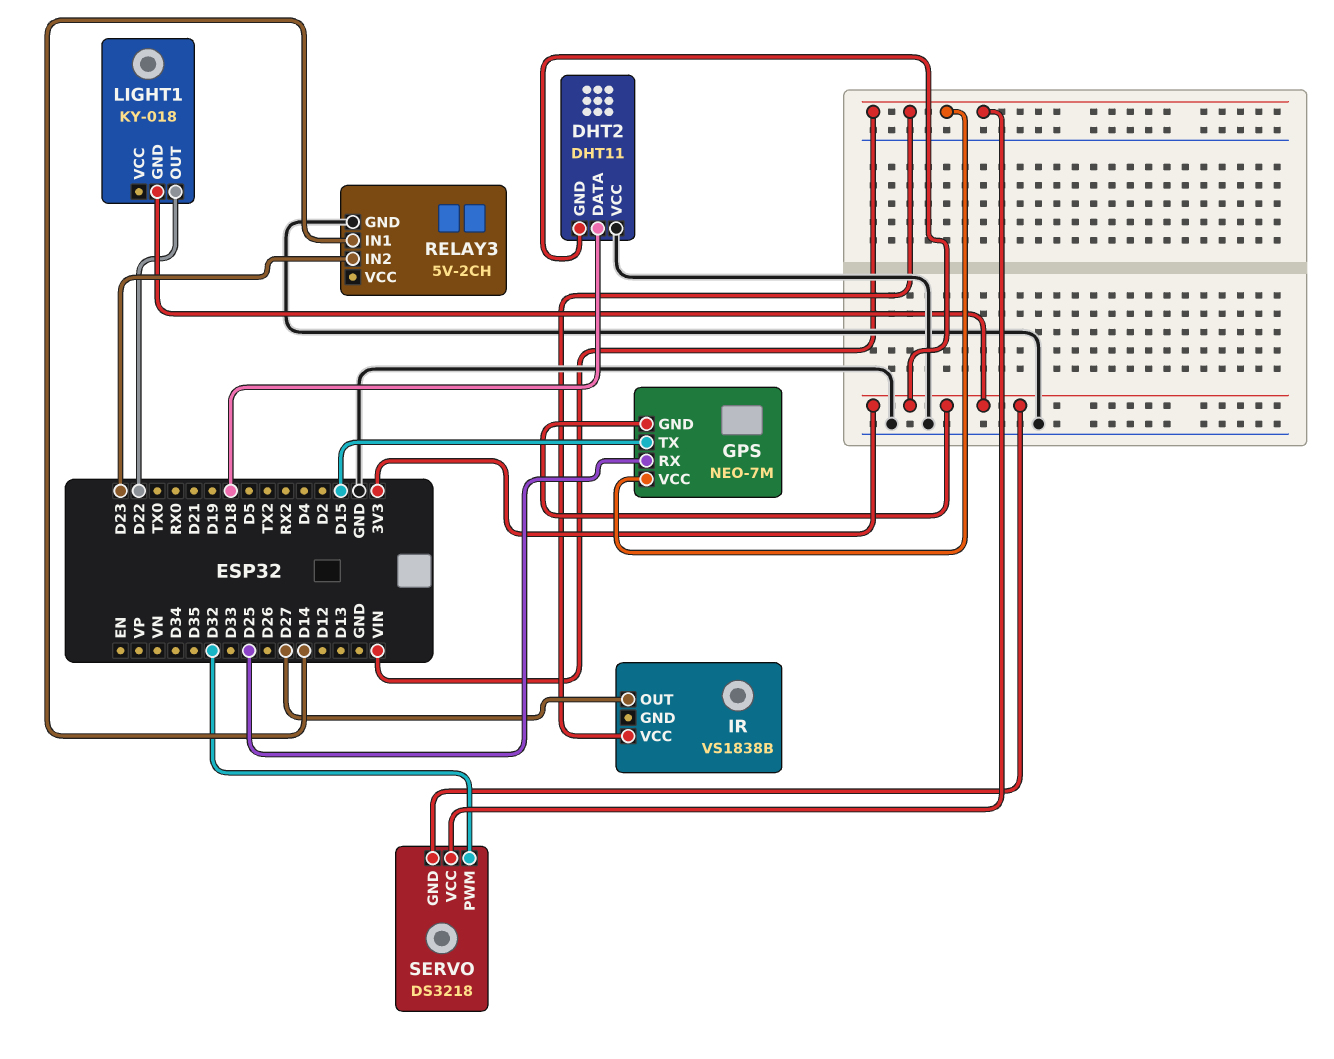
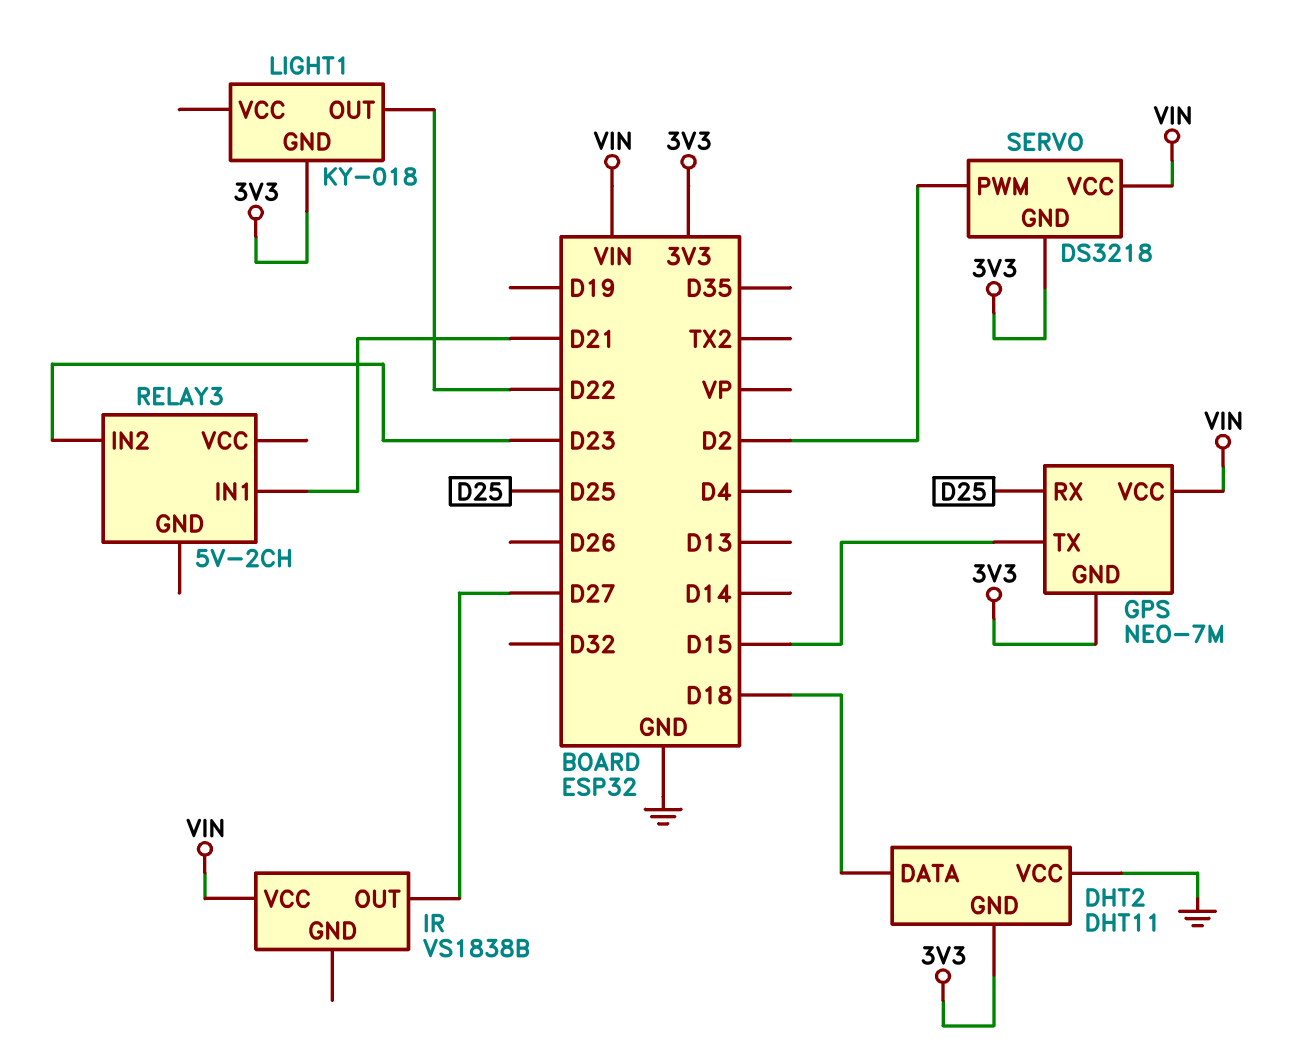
RELAY3 pin GND: GND -> none
RELAY3 pin IN1: D14 -> D21
SERVO pin PWM: D32 -> D2

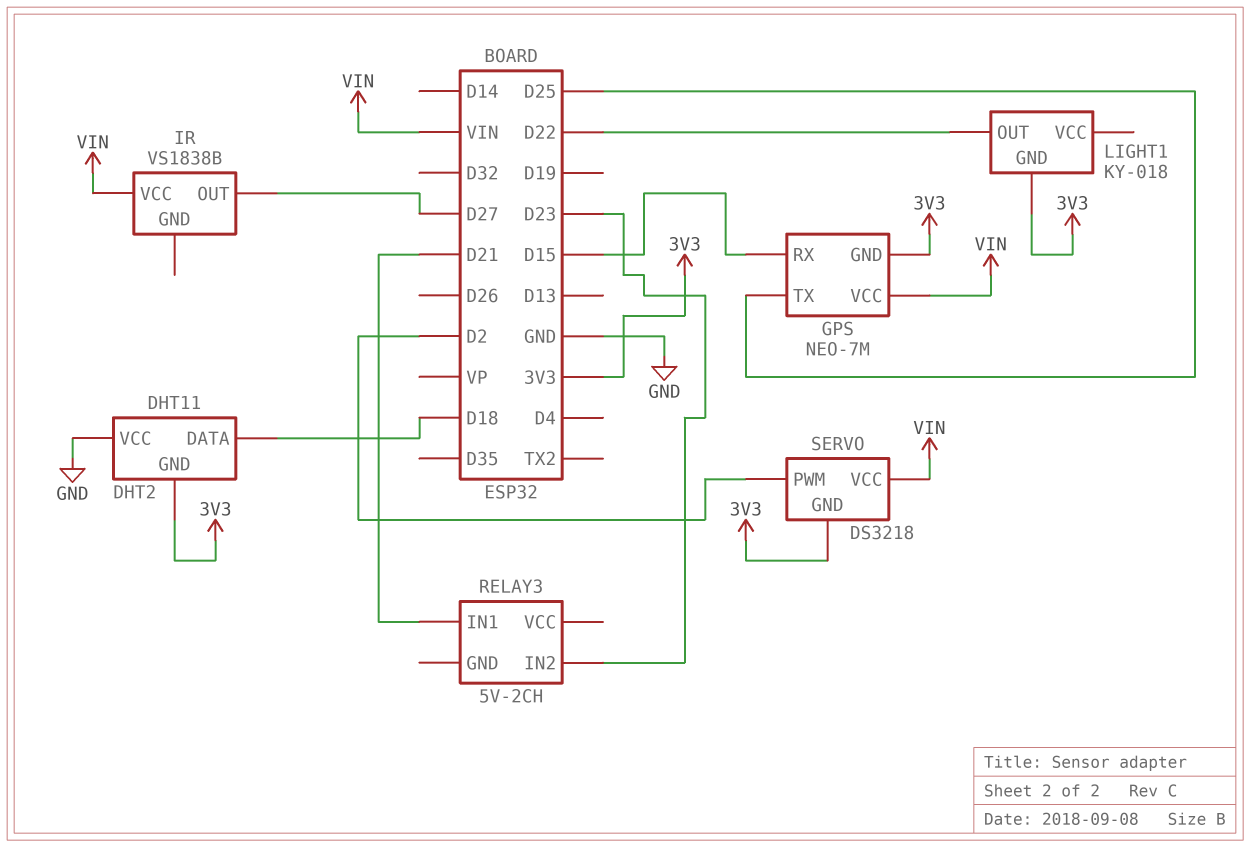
GPS pin RX: D25 -> D15
GPS pin TX: D15 -> D25

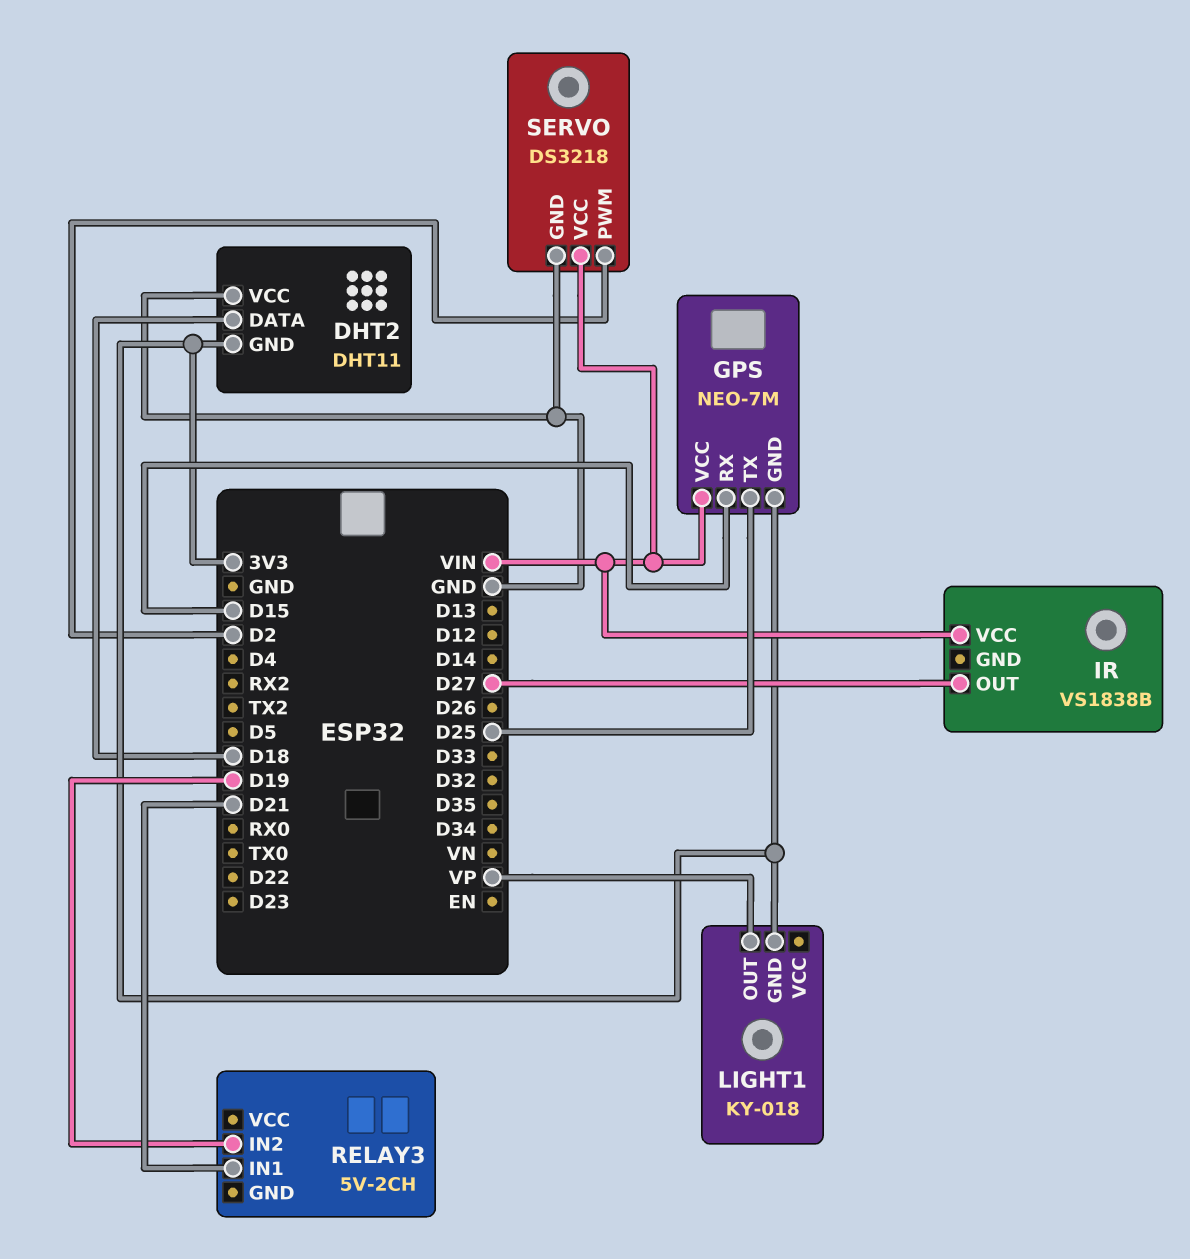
LIGHT1 pin OUT: D22 -> VP
RELAY3 pin IN2: D23 -> D19
SERVO pin GND: 3V3 -> GND

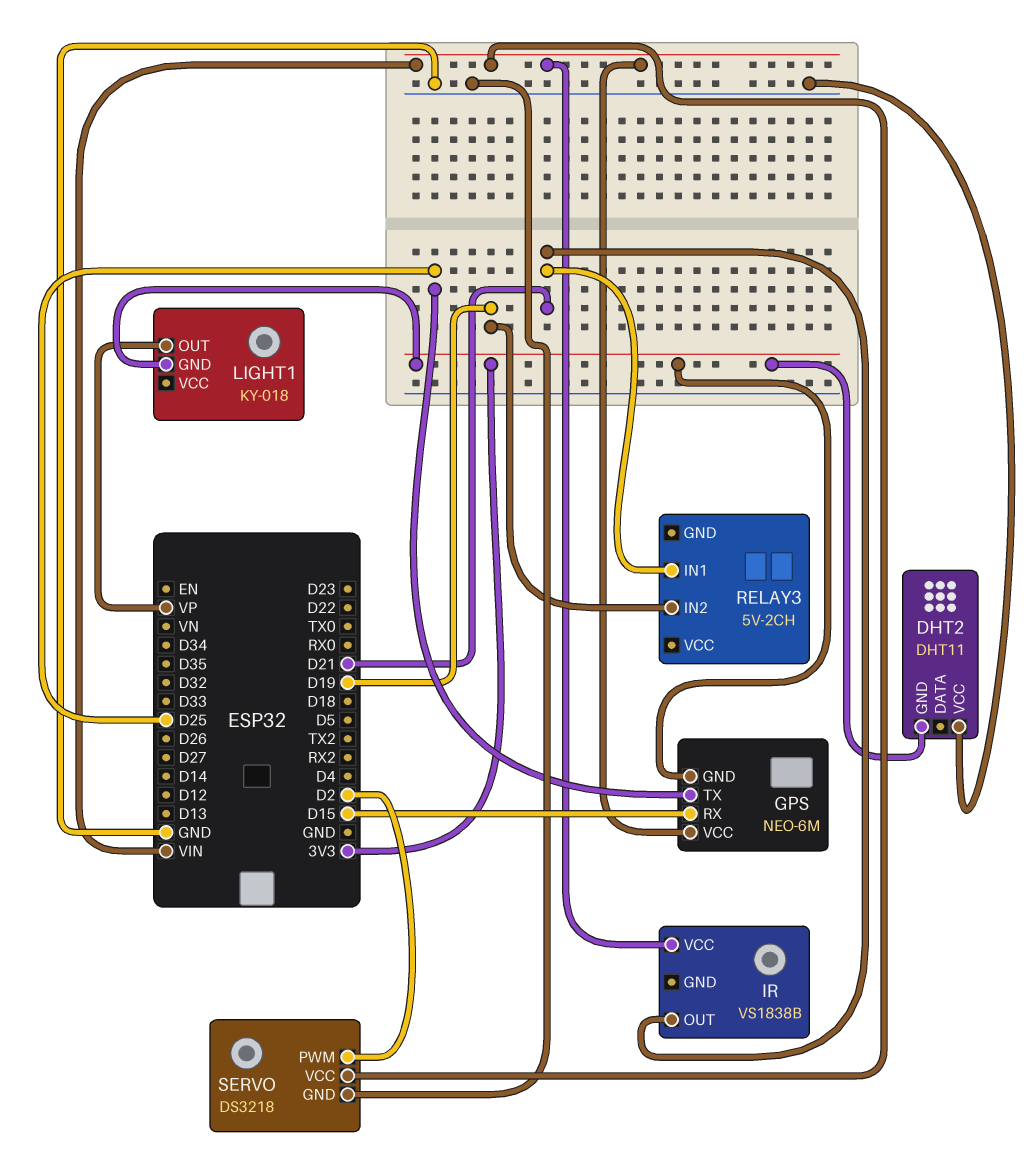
DHT2 pin DATA: D18 -> none
GPS: NEO-7M -> NEO-6M
IR pin OUT: D27 -> D21

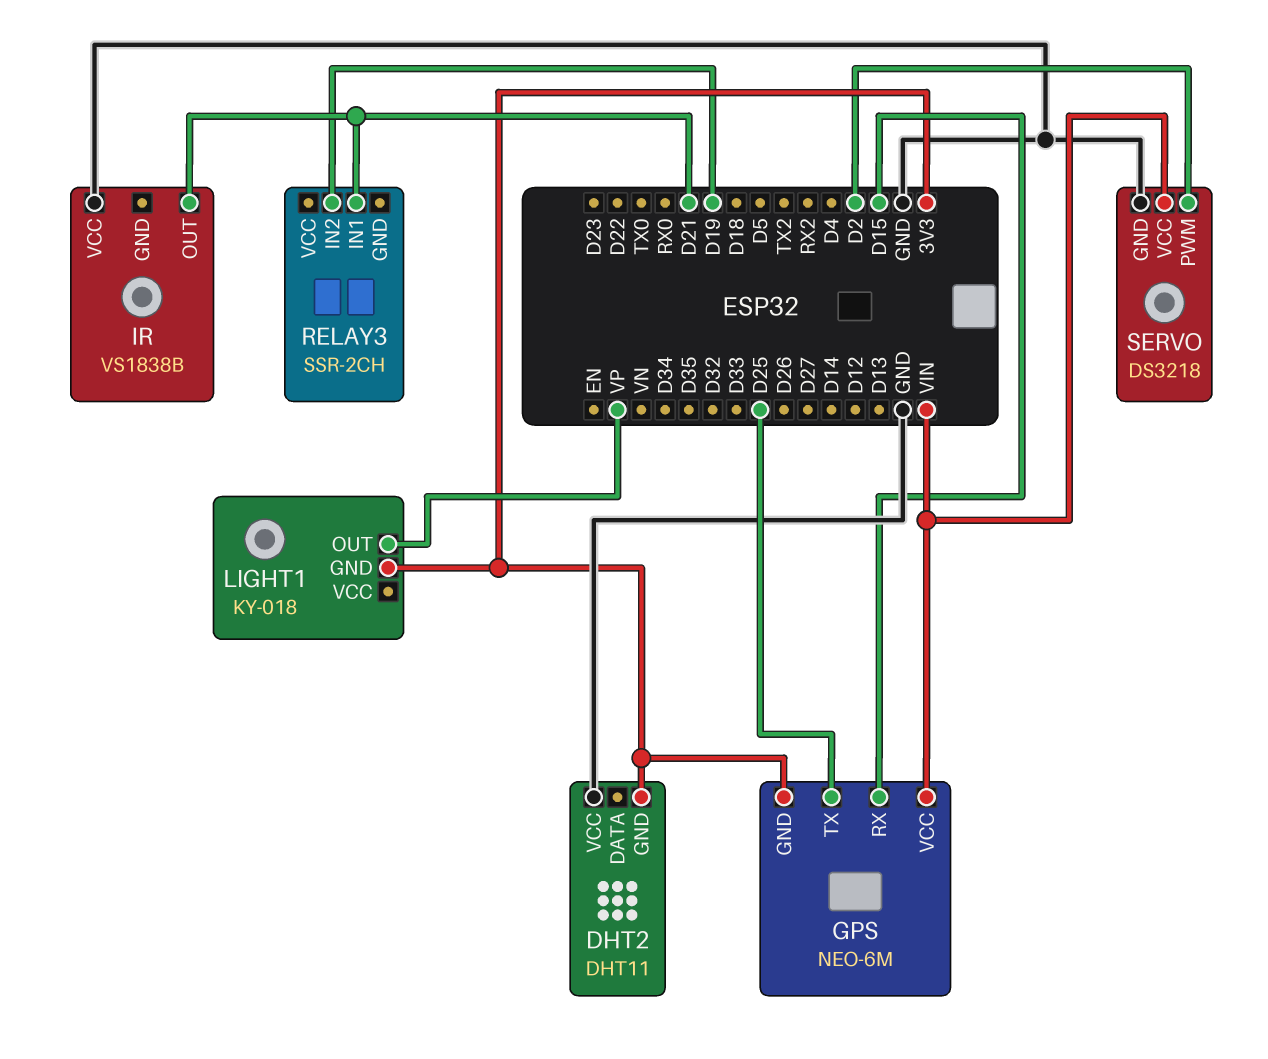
IR pin VCC: VIN -> GND
RELAY3: 5V-2CH -> SSR-2CH

